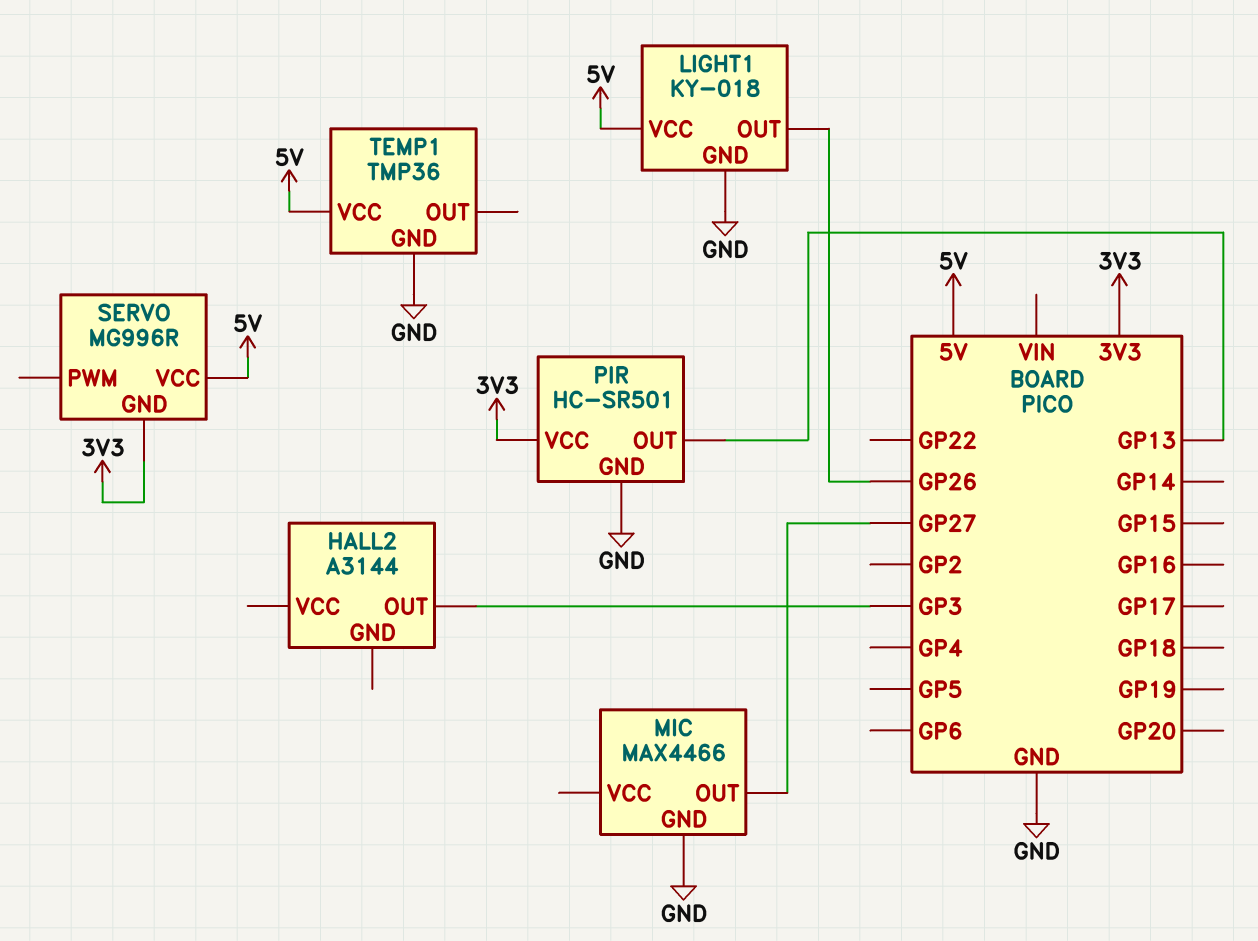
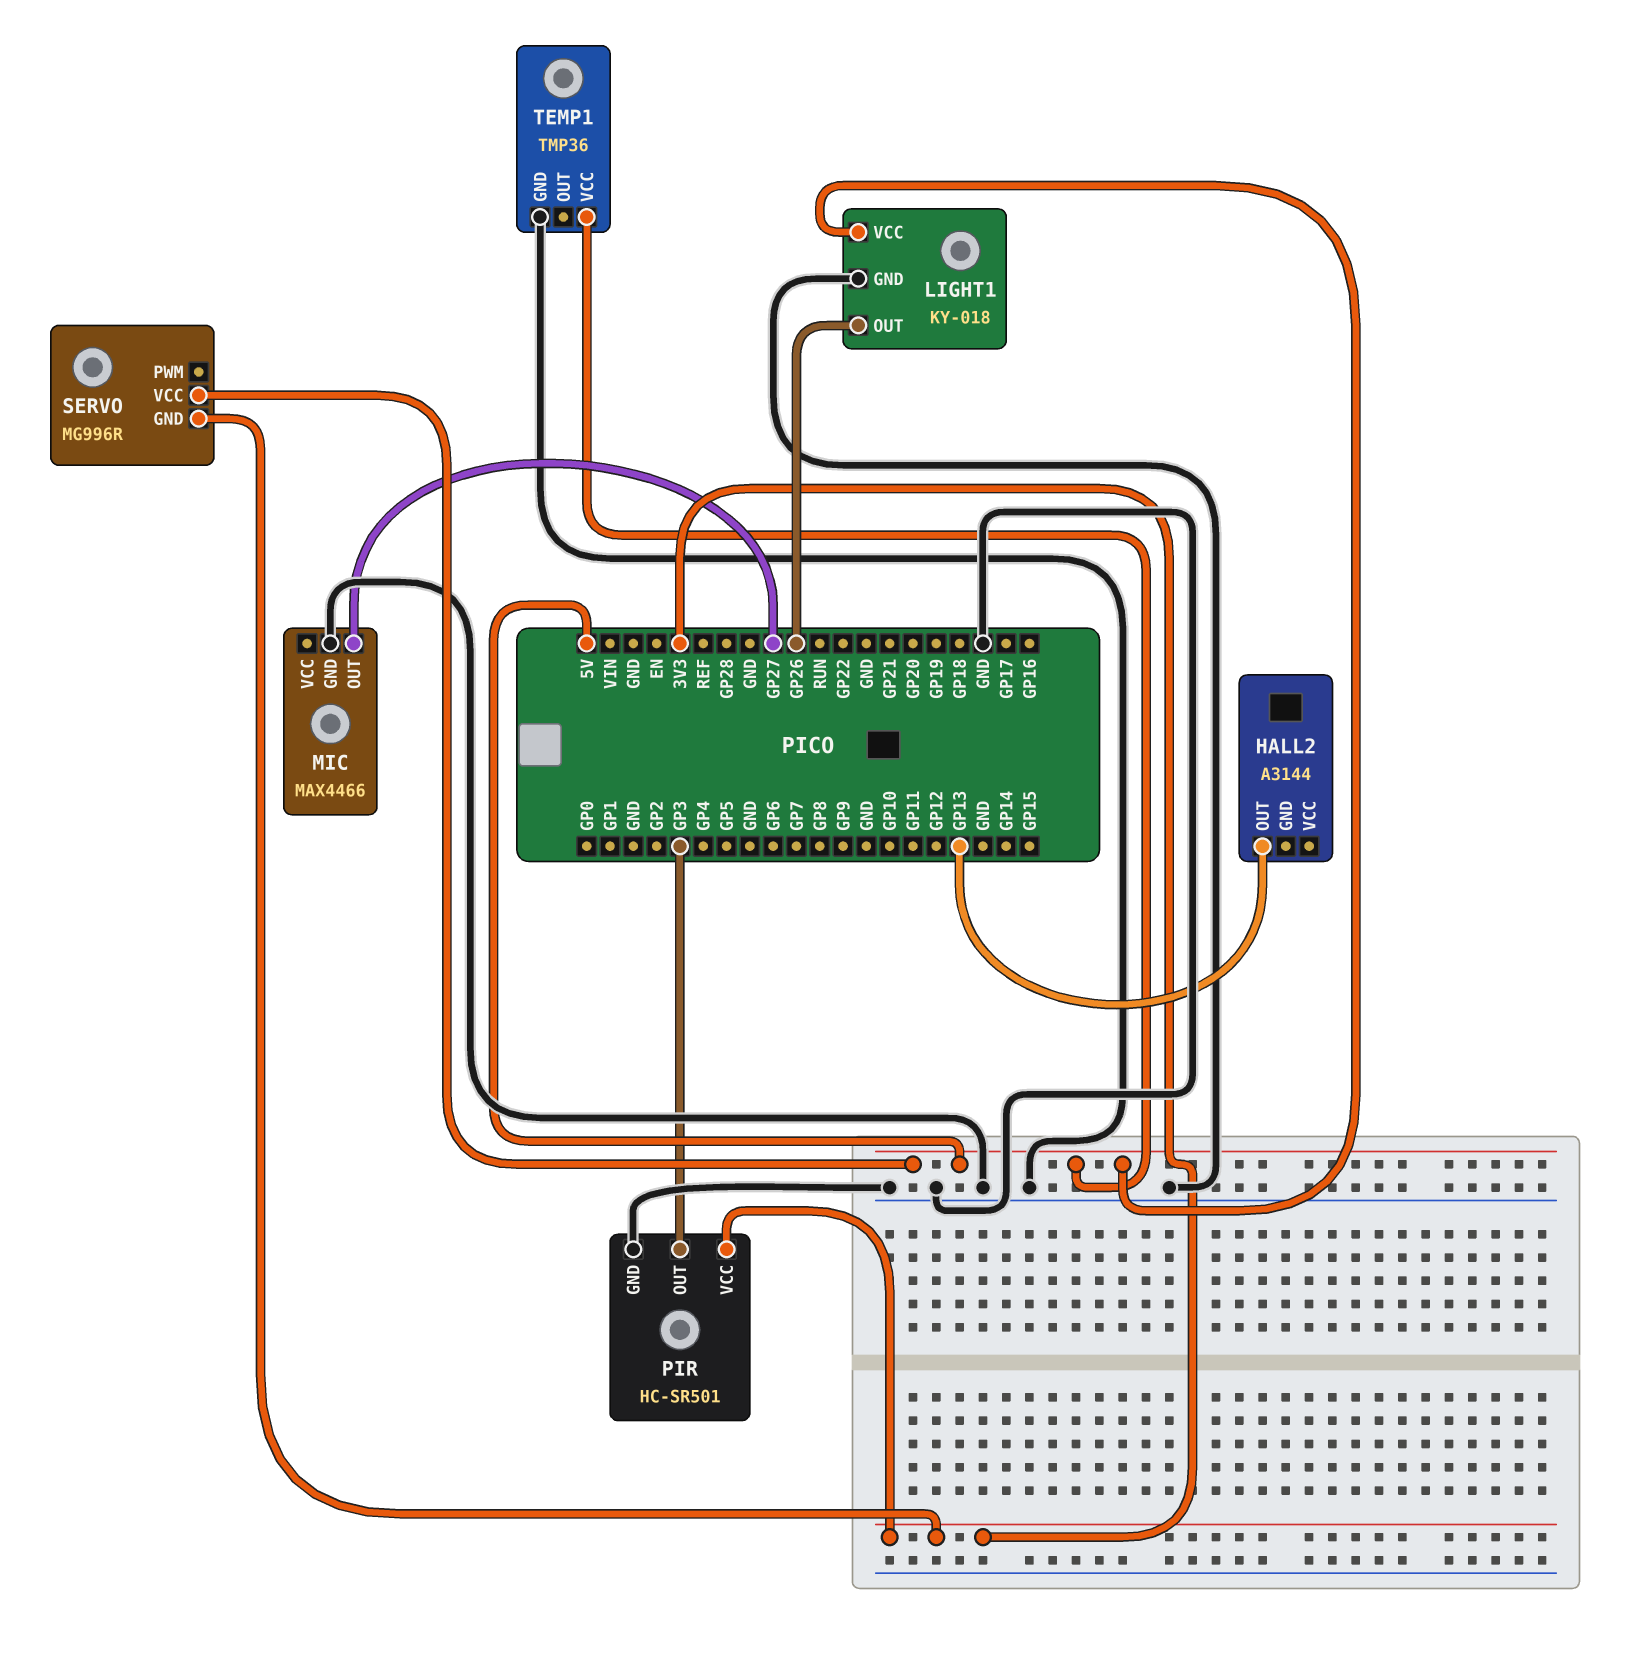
HALL2 pin OUT: GP3 -> GP13
PIR pin OUT: GP13 -> GP3

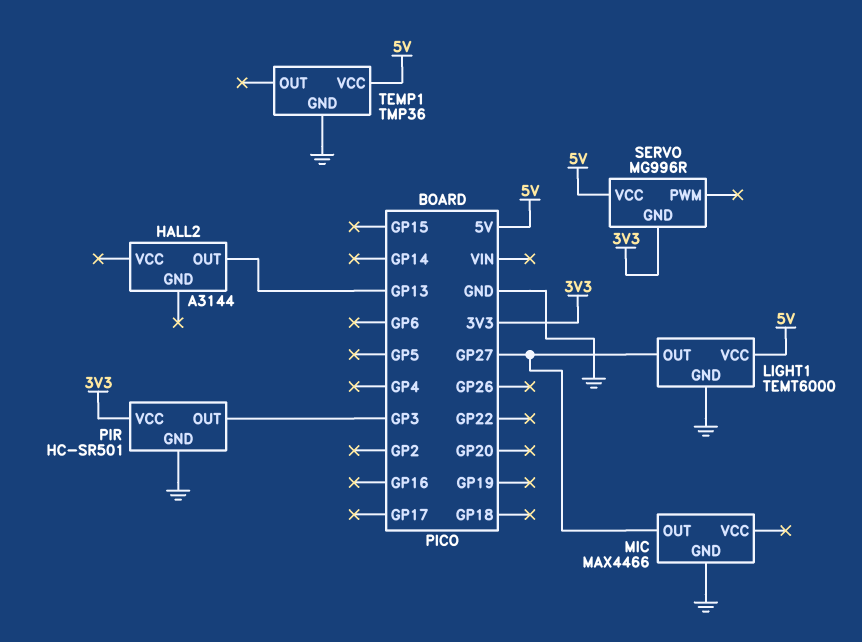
LIGHT1: KY-018 -> TEMT6000
LIGHT1 pin OUT: GP26 -> GP27

